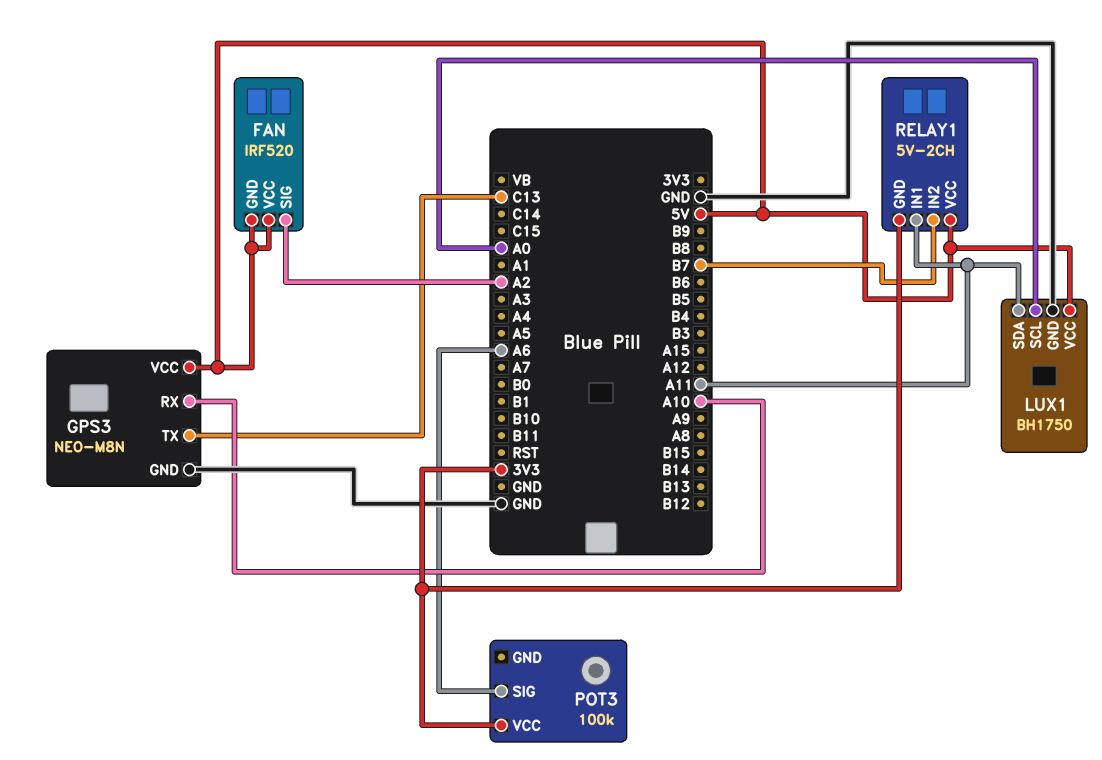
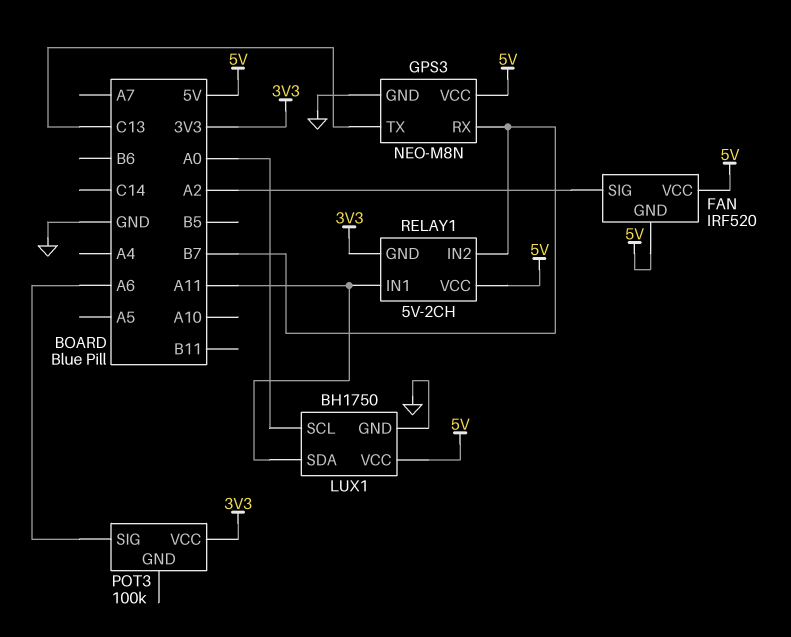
GPS3 pin RX: A10 -> B7

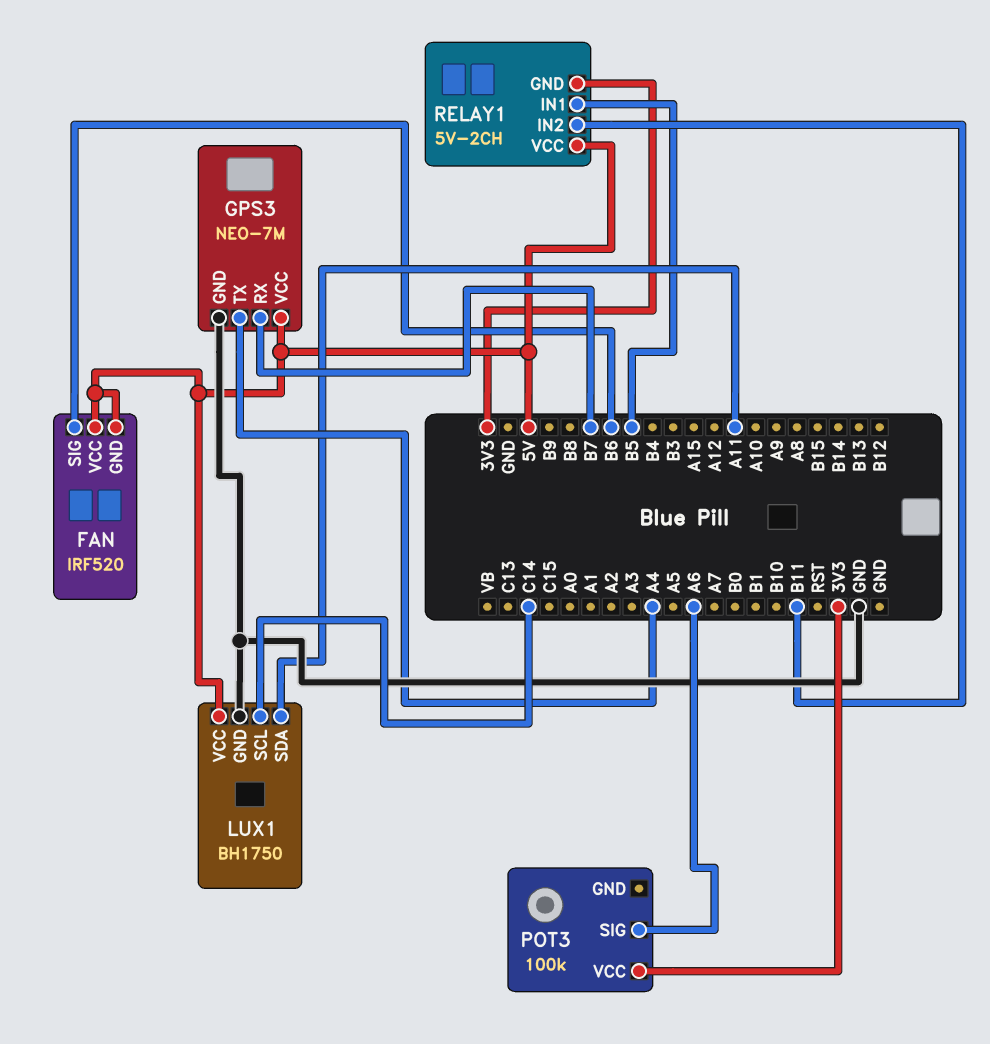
FAN pin SIG: A2 -> B6
GPS3: NEO-M8N -> NEO-7M
GPS3 pin TX: C13 -> A4
LUX1 pin SCL: A0 -> C14
RELAY1 pin IN1: A11 -> B5
RELAY1 pin IN2: B7 -> B11

